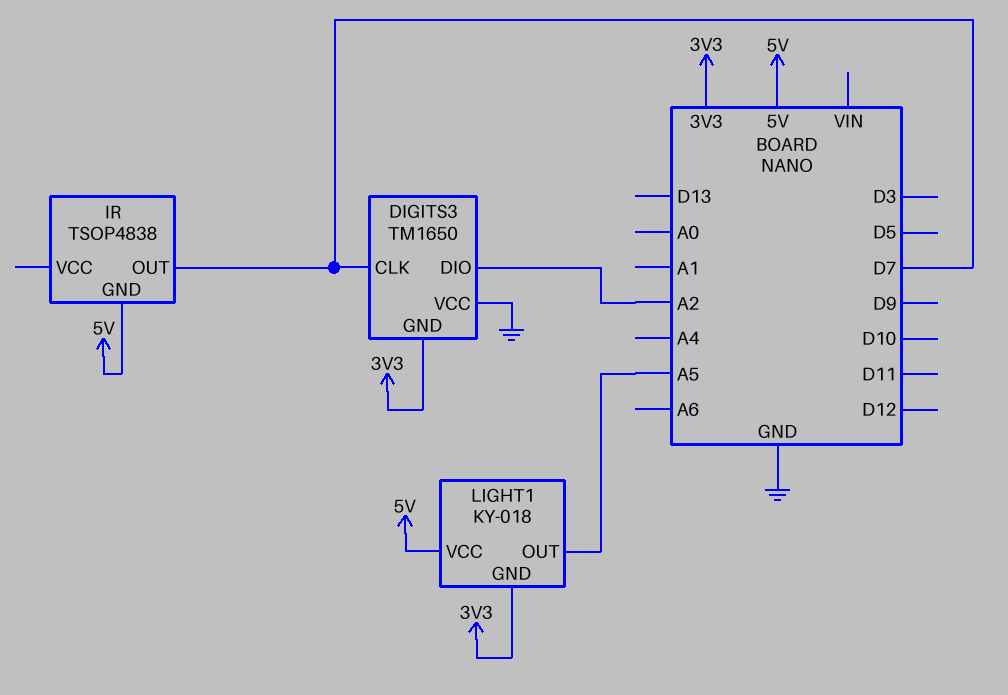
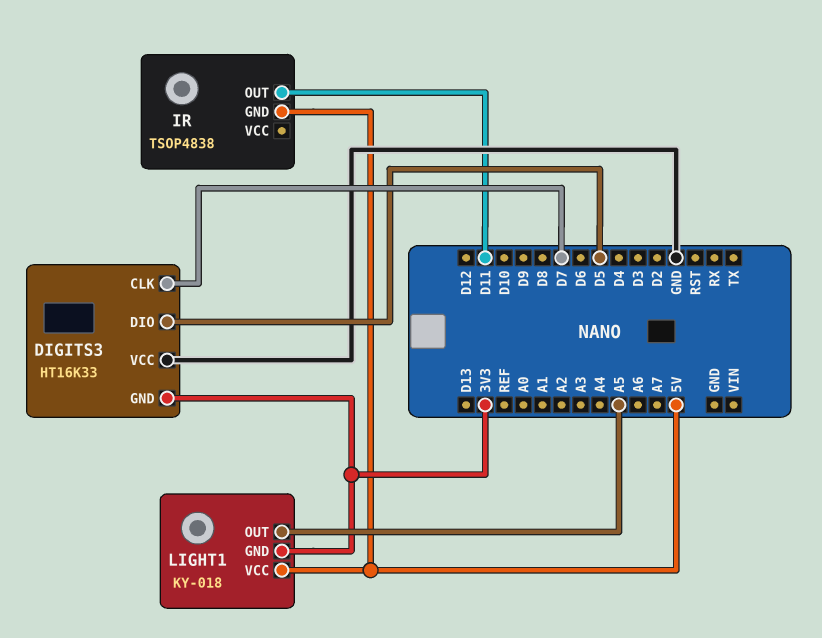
DIGITS3: TM1650 -> HT16K33
DIGITS3 pin DIO: A2 -> D5
IR pin OUT: D7 -> D11

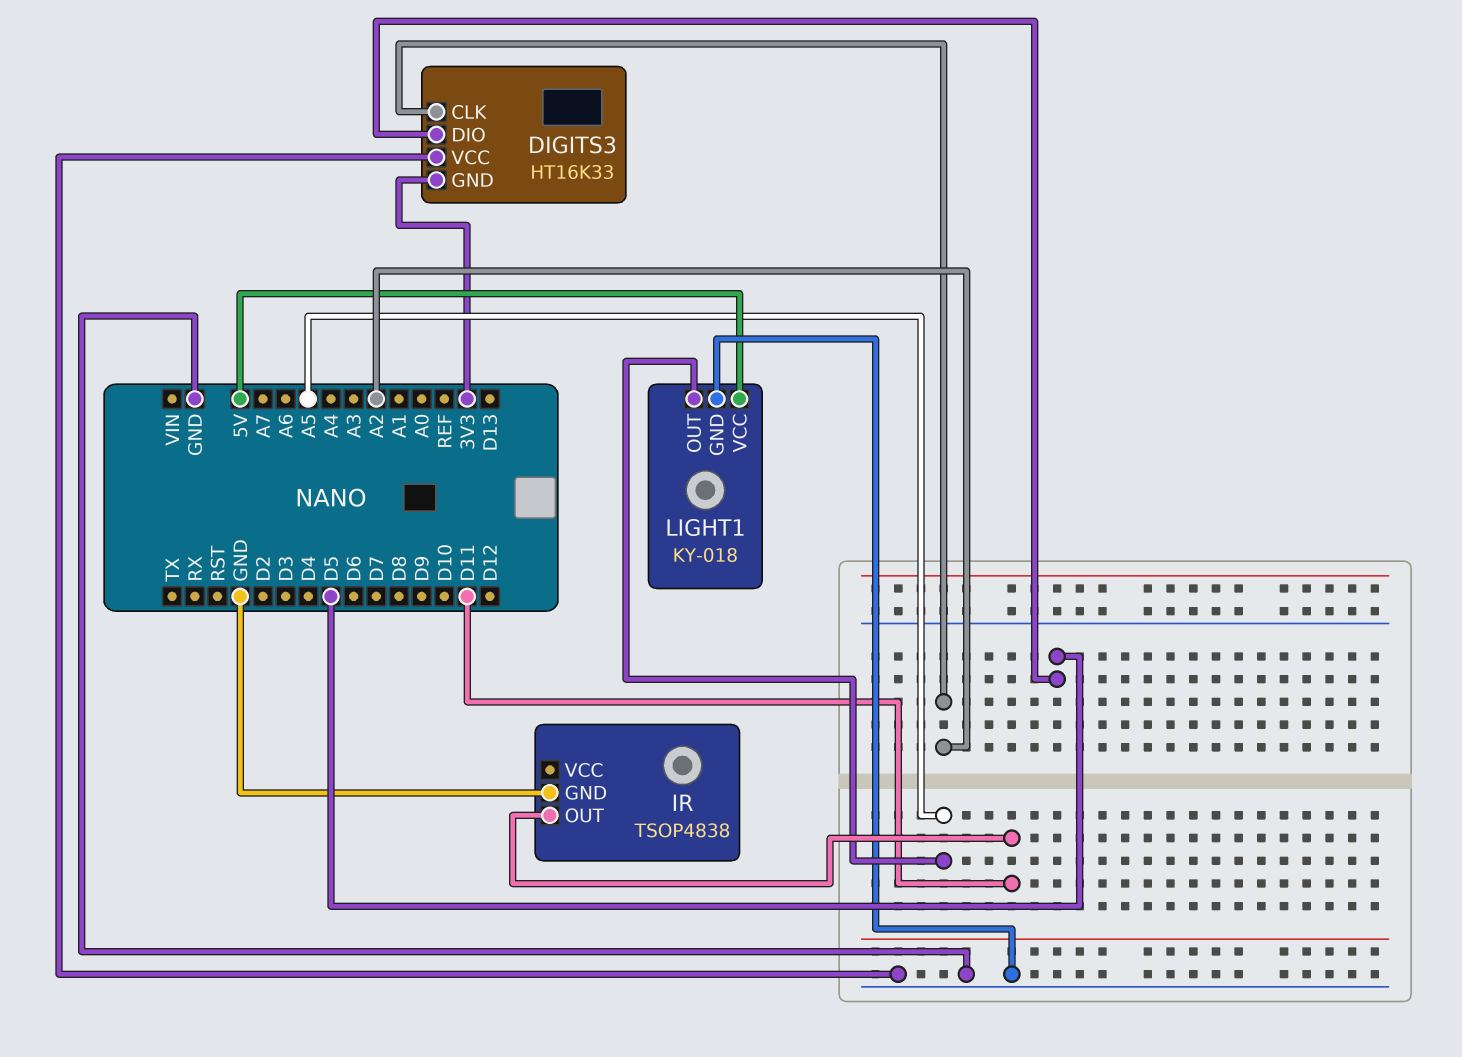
DIGITS3 pin CLK: D7 -> A2
IR pin GND: 5V -> GND
LIGHT1 pin GND: 3V3 -> GND

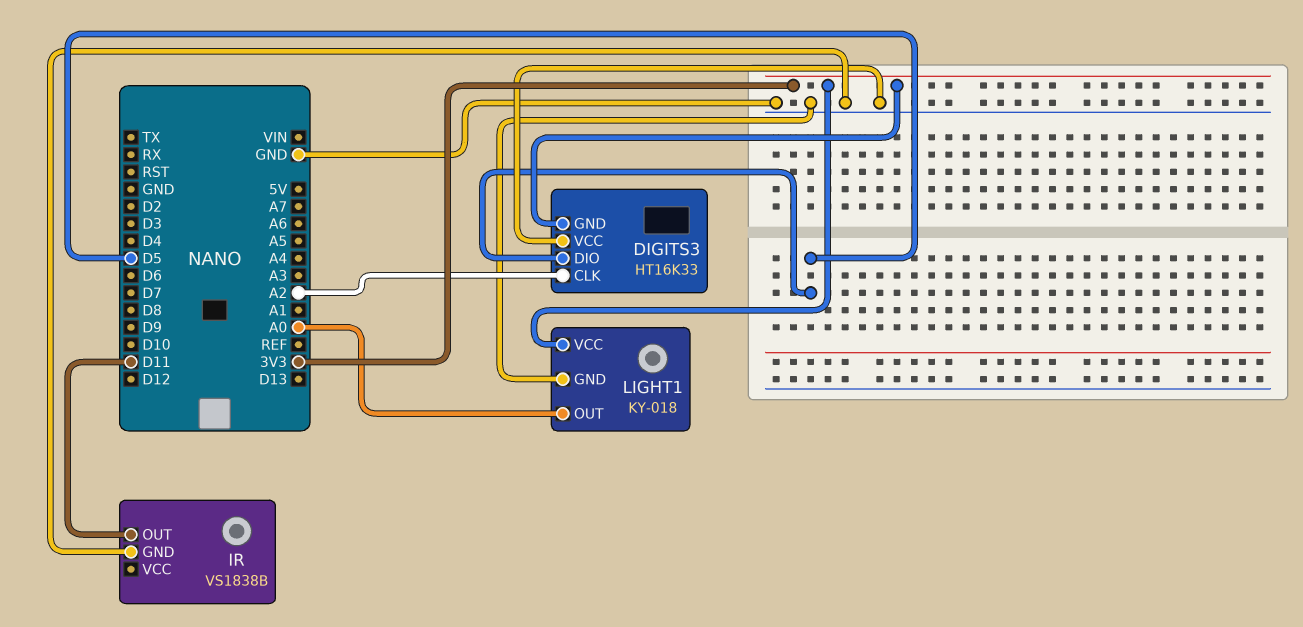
IR: TSOP4838 -> VS1838B
LIGHT1 pin OUT: A5 -> A0
LIGHT1 pin VCC: 5V -> 3V3

